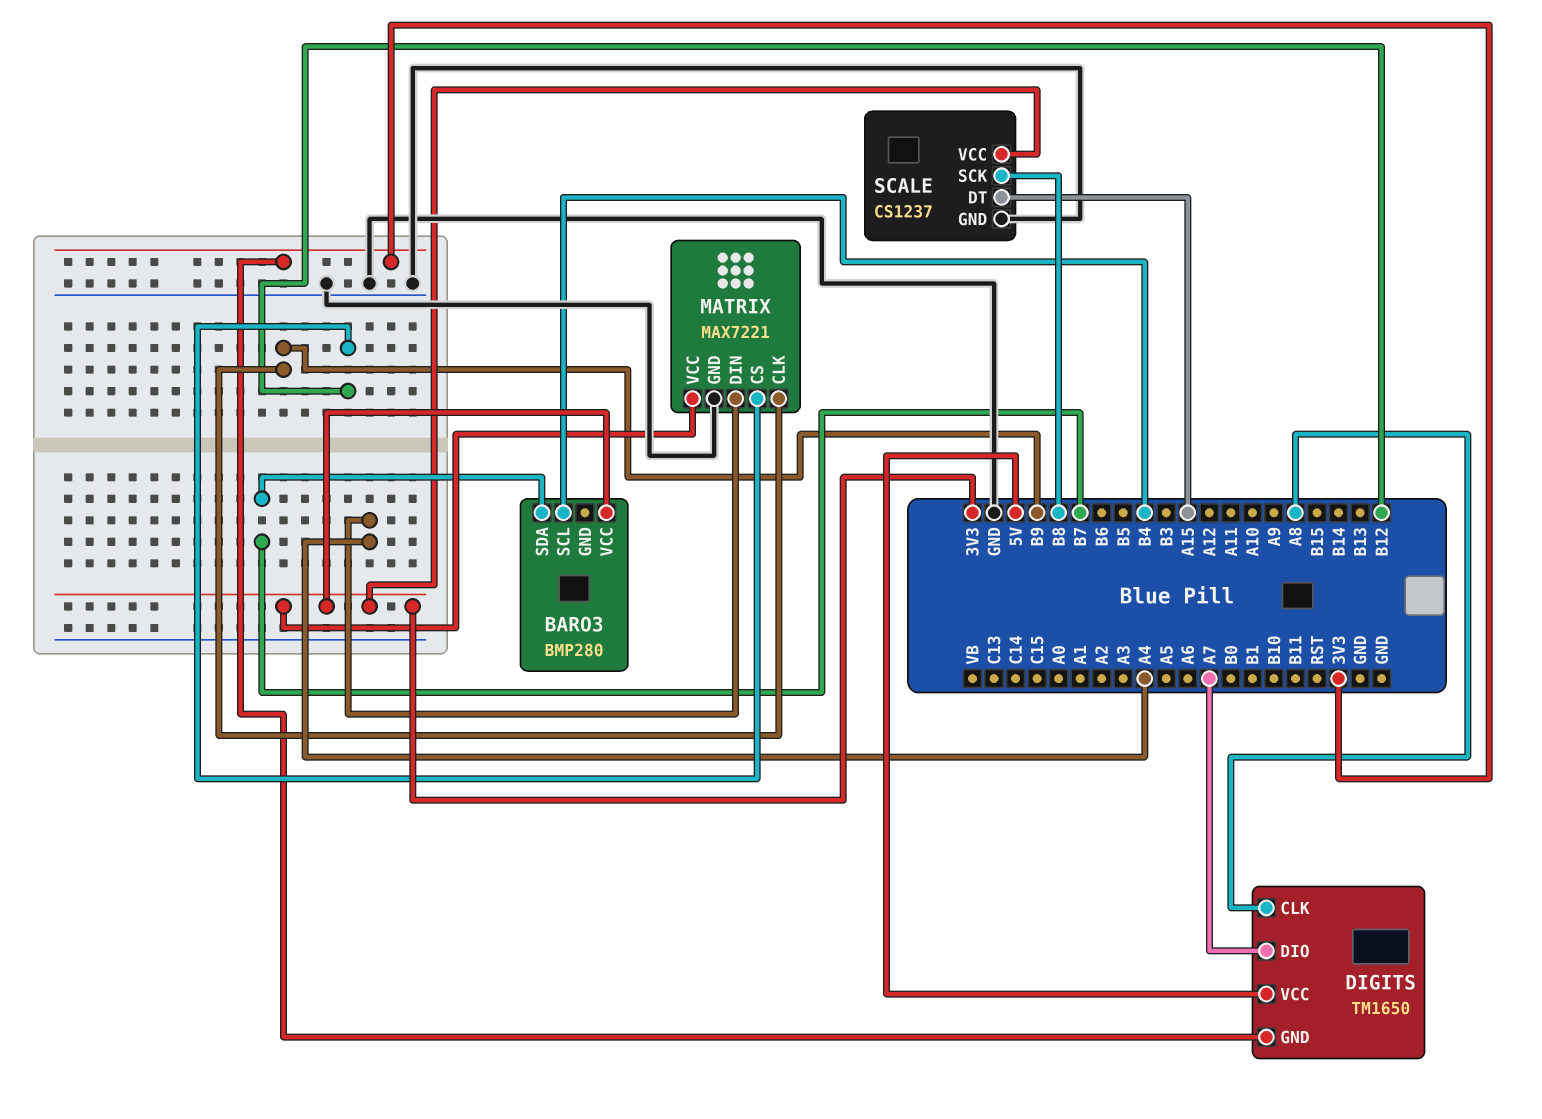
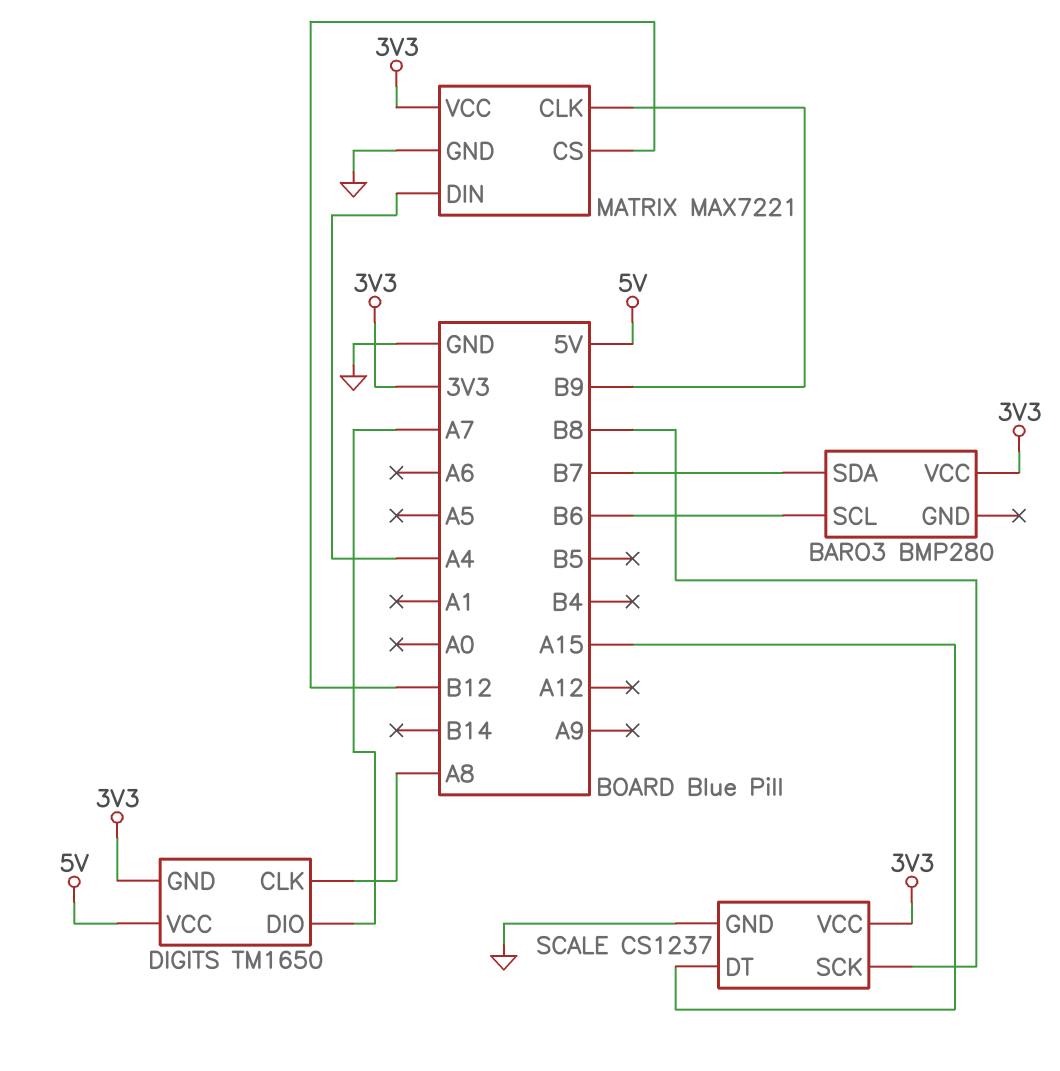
BARO3 pin SCL: B4 -> B6

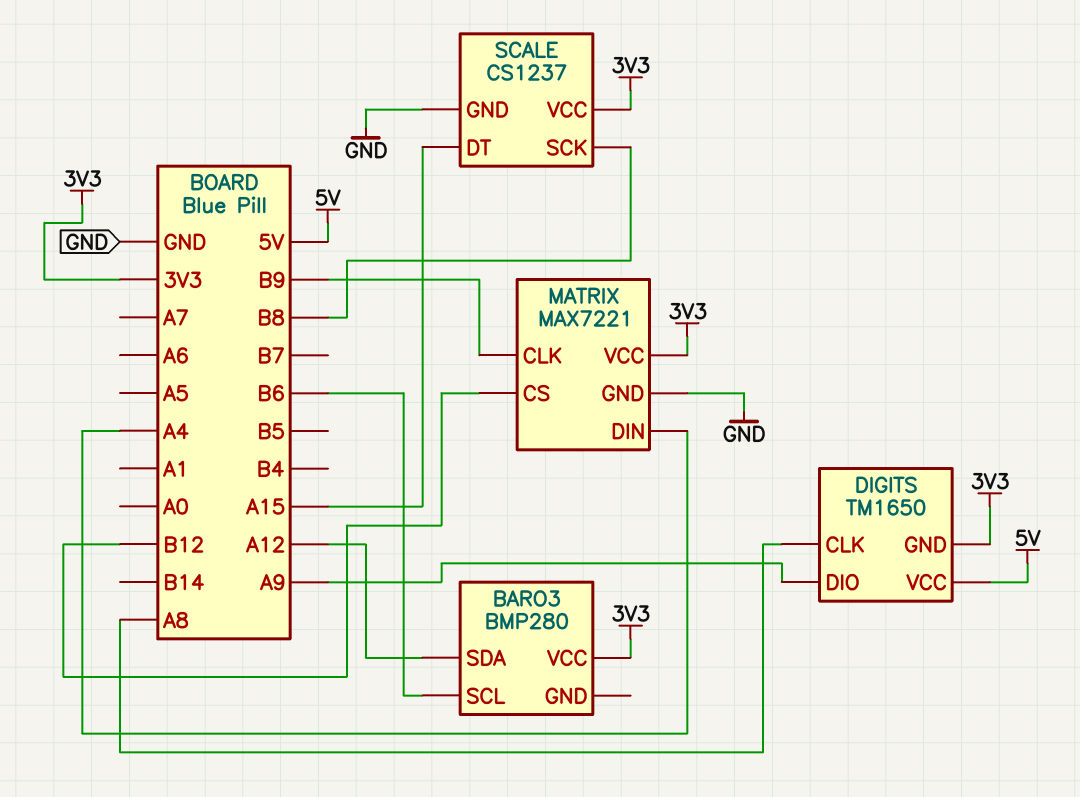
BARO3 pin SDA: B7 -> A12
DIGITS pin DIO: A7 -> A9

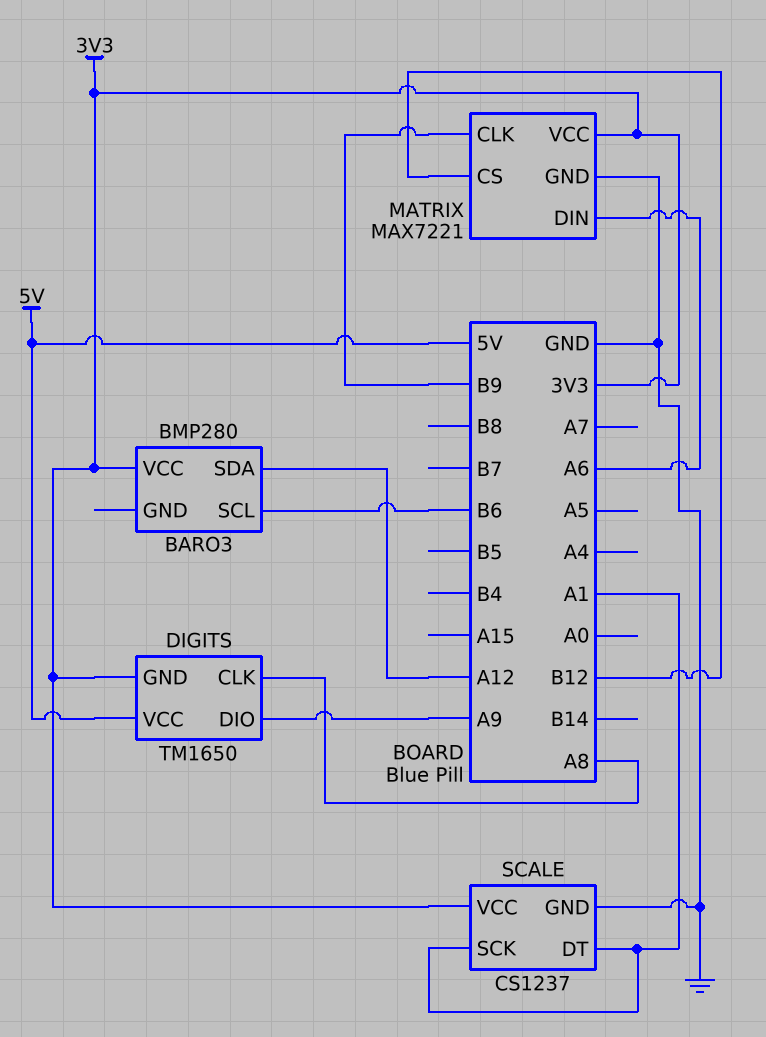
MATRIX pin DIN: A4 -> A6
SCALE pin DT: A15 -> A1
SCALE pin SCK: B8 -> A1

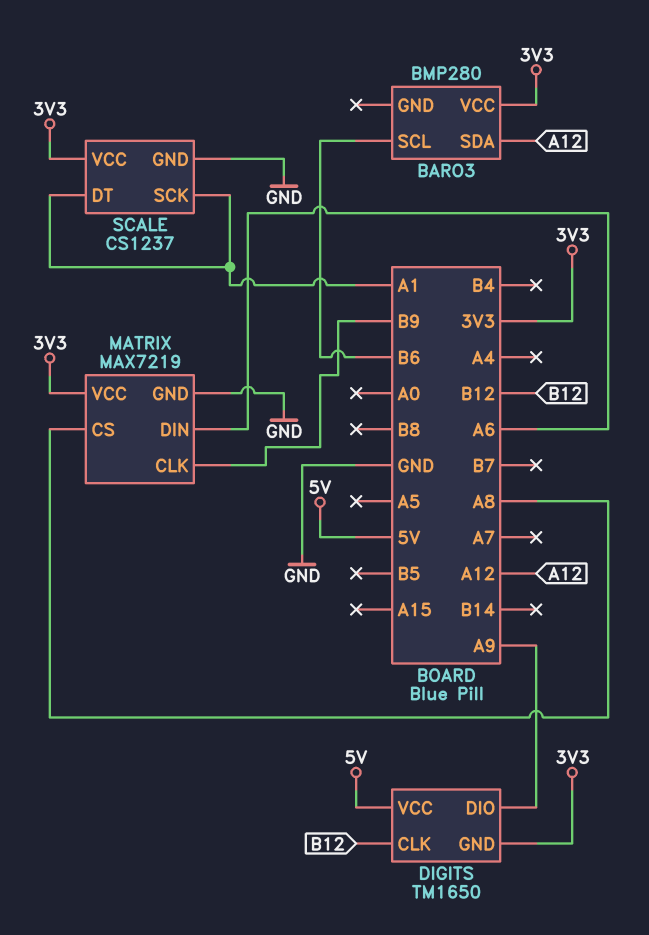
DIGITS pin CLK: A8 -> B12
MATRIX: MAX7221 -> MAX7219
MATRIX pin CS: B12 -> A8

